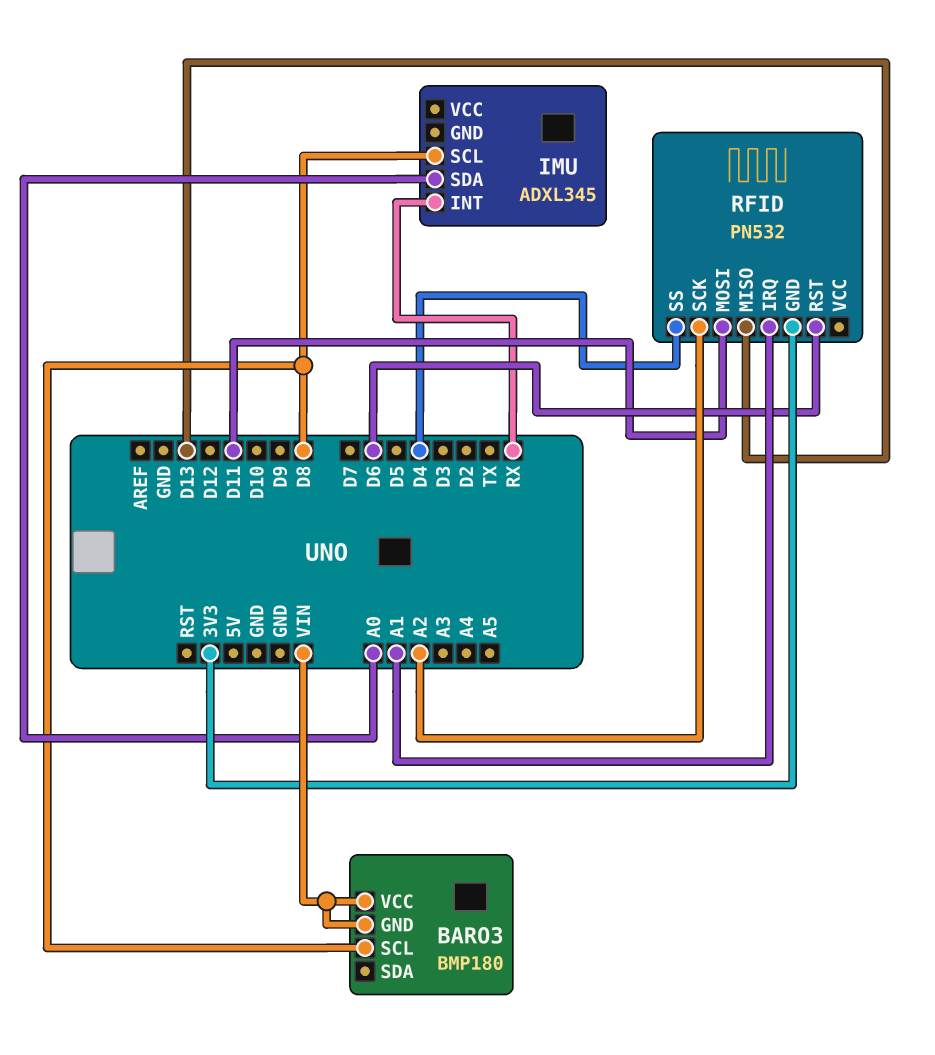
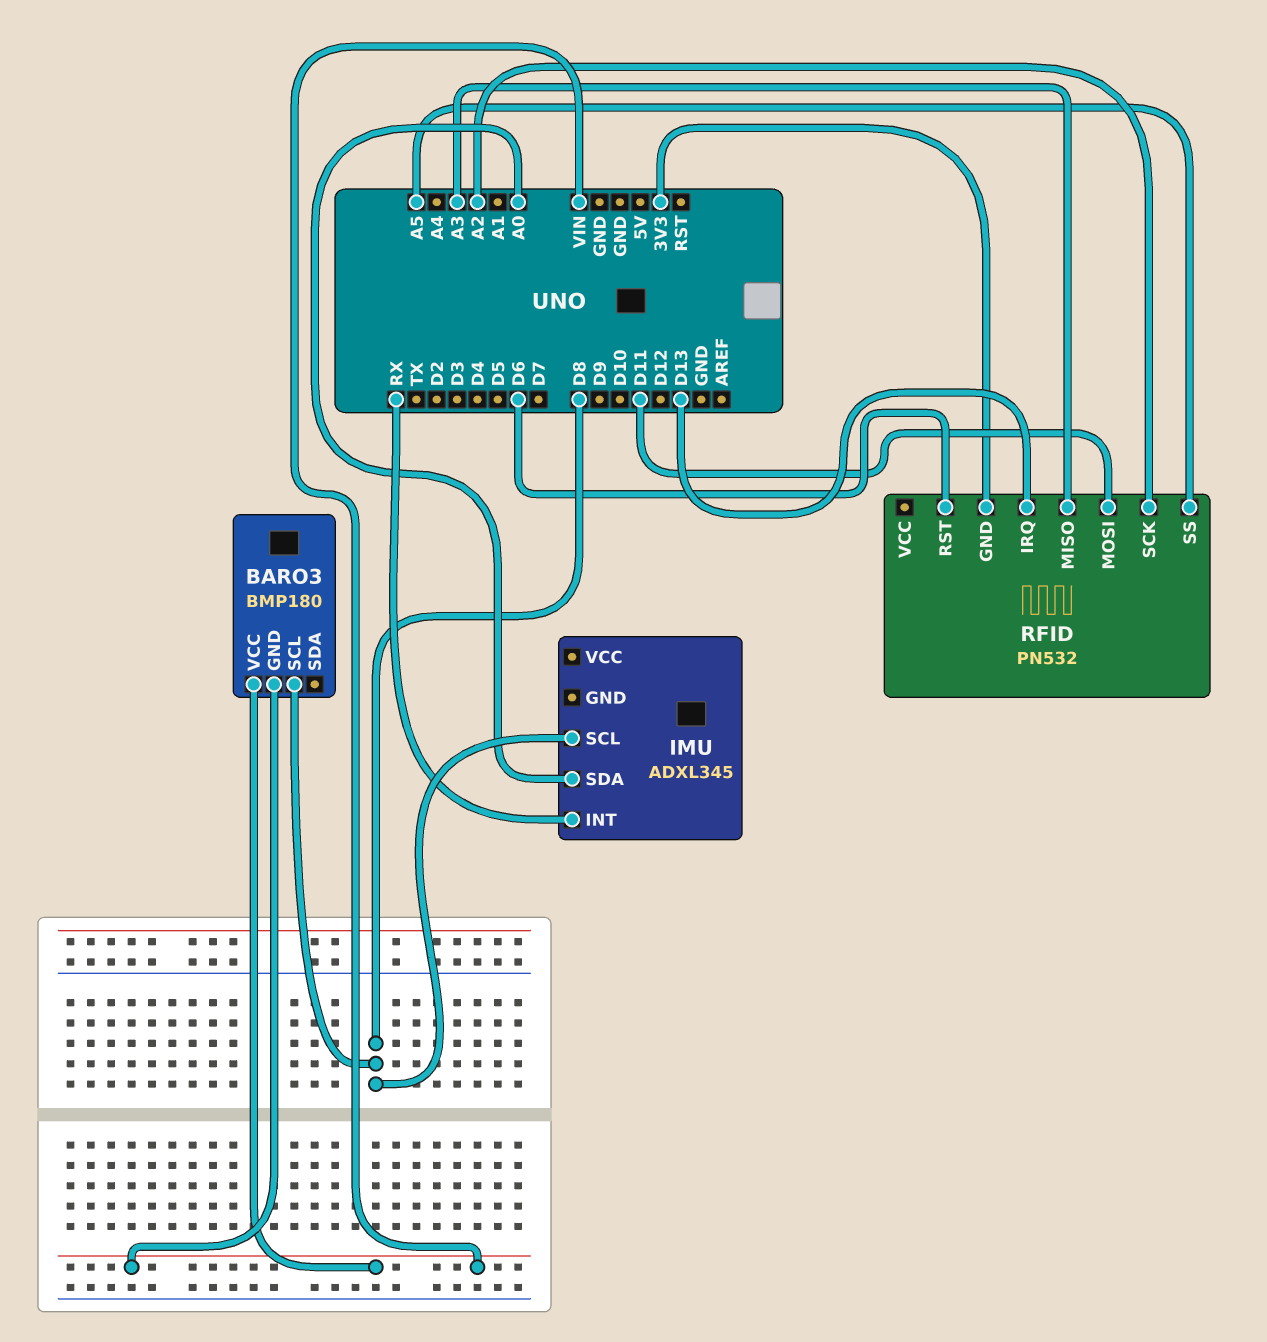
RFID pin IRQ: A1 -> D13
RFID pin MISO: D13 -> A3
RFID pin SS: D4 -> A5

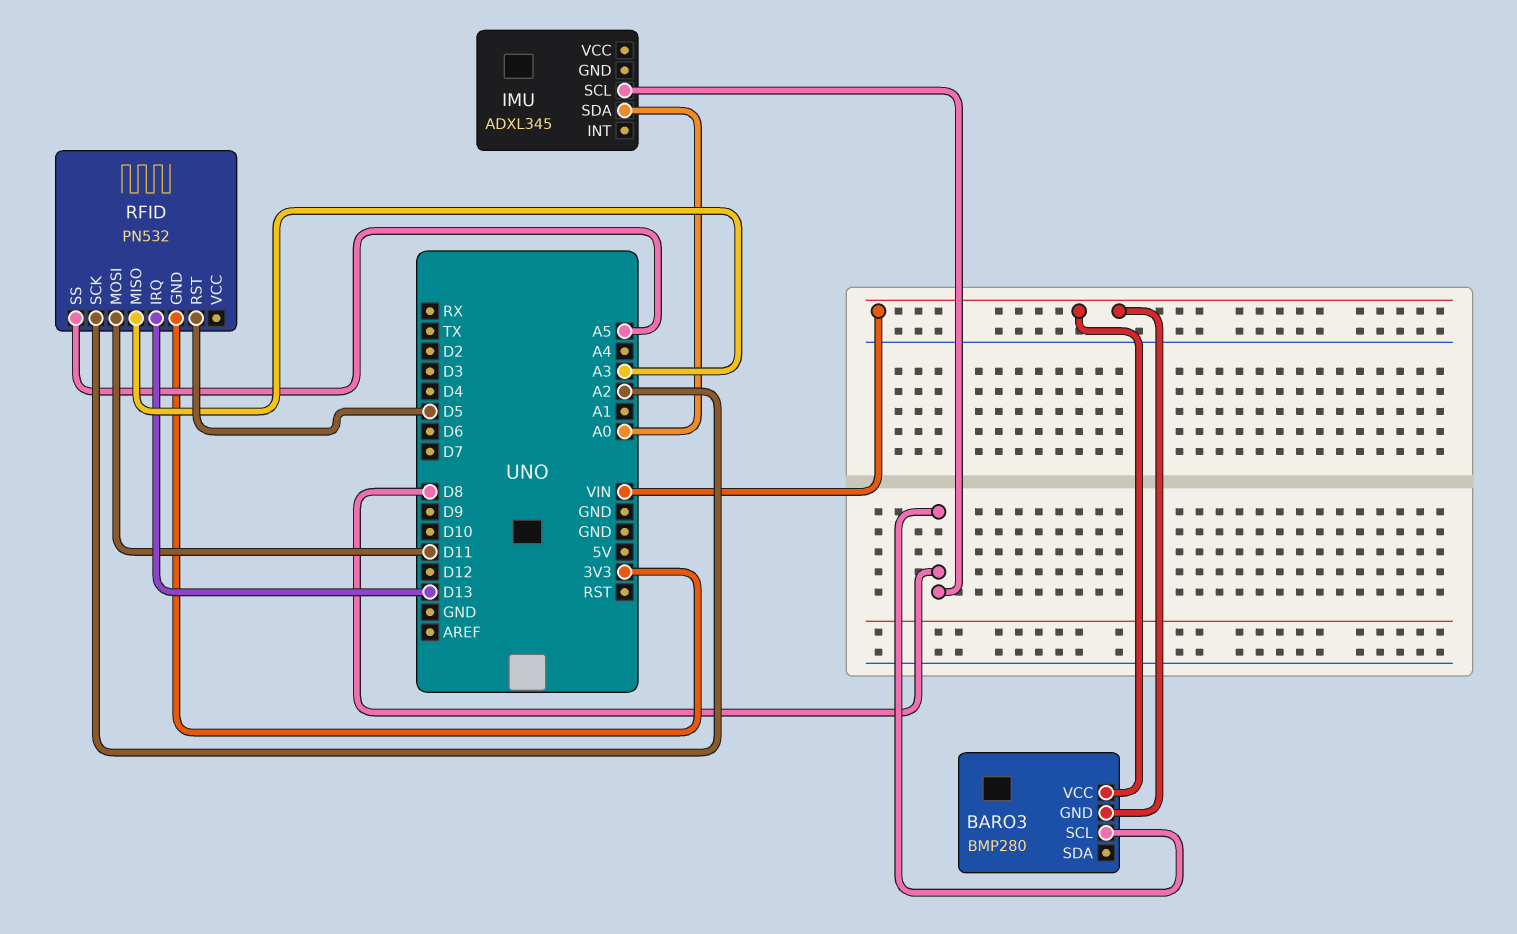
BARO3: BMP180 -> BMP280
IMU pin INT: RX -> none
RFID pin RST: D6 -> D5

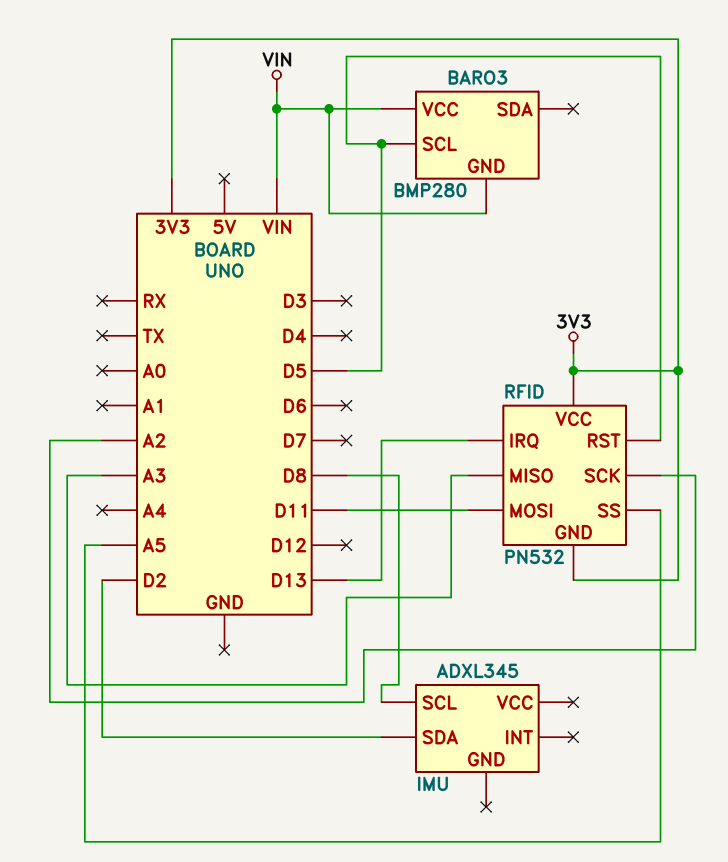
BARO3 pin SCL: D8 -> D5
IMU pin SDA: A0 -> D2
RFID pin VCC: none -> 3V3

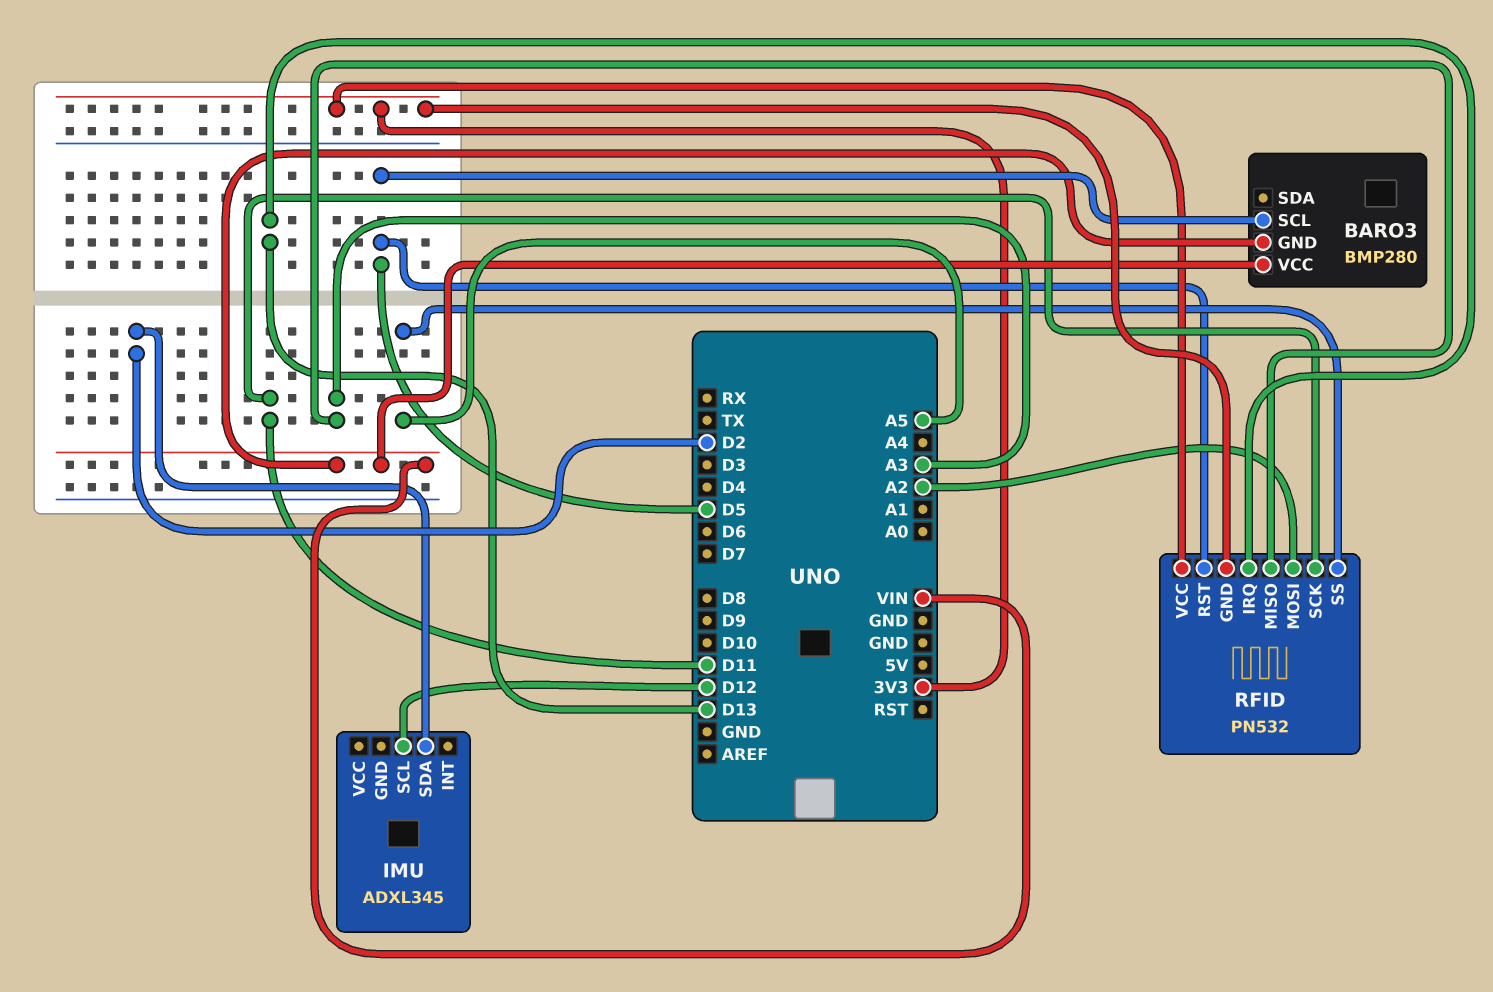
IMU pin SCL: D8 -> D12
RFID pin MOSI: D11 -> A2
RFID pin SCK: A2 -> D11

